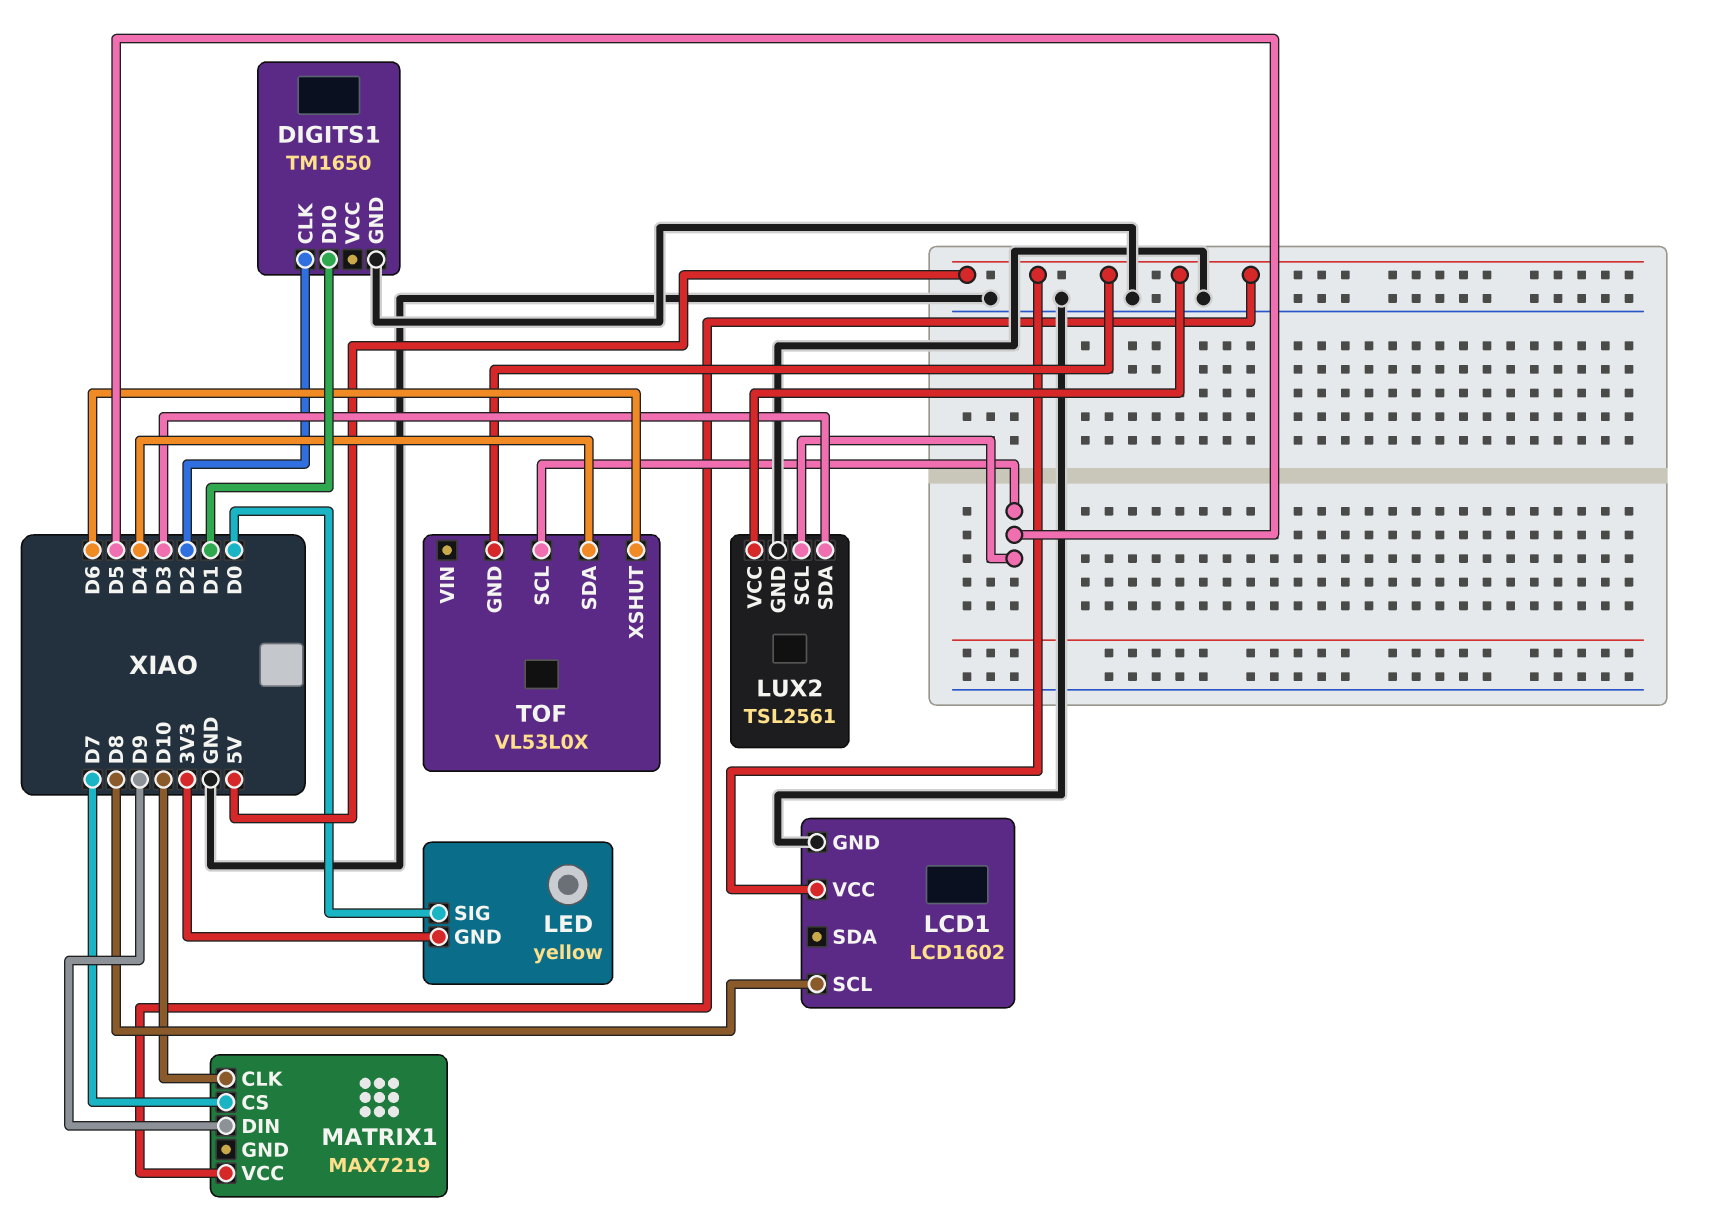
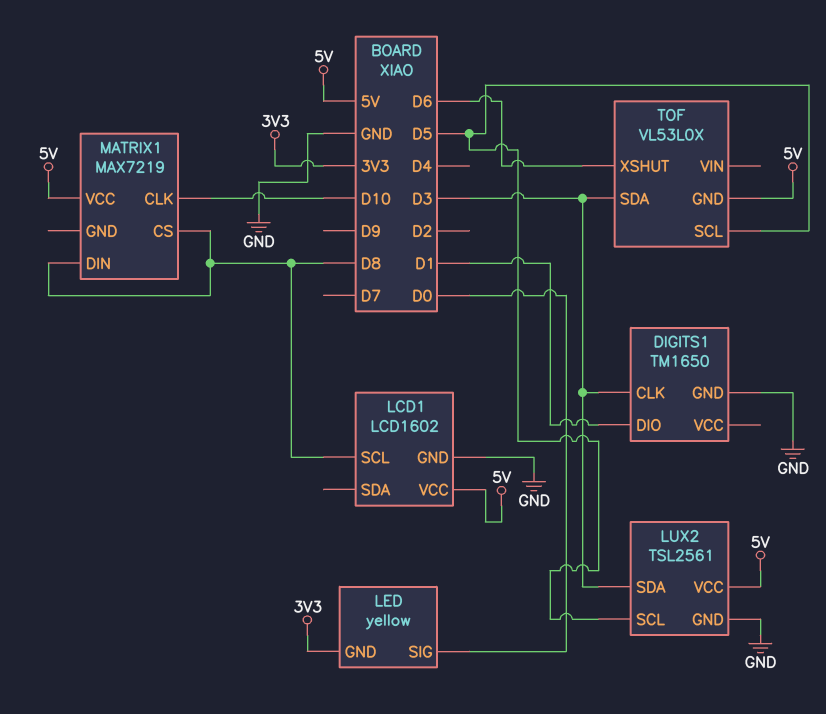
DIGITS1 pin CLK: D2 -> D3
MATRIX1 pin CS: D7 -> D8
MATRIX1 pin DIN: D9 -> D8
TOF pin SDA: D4 -> D3

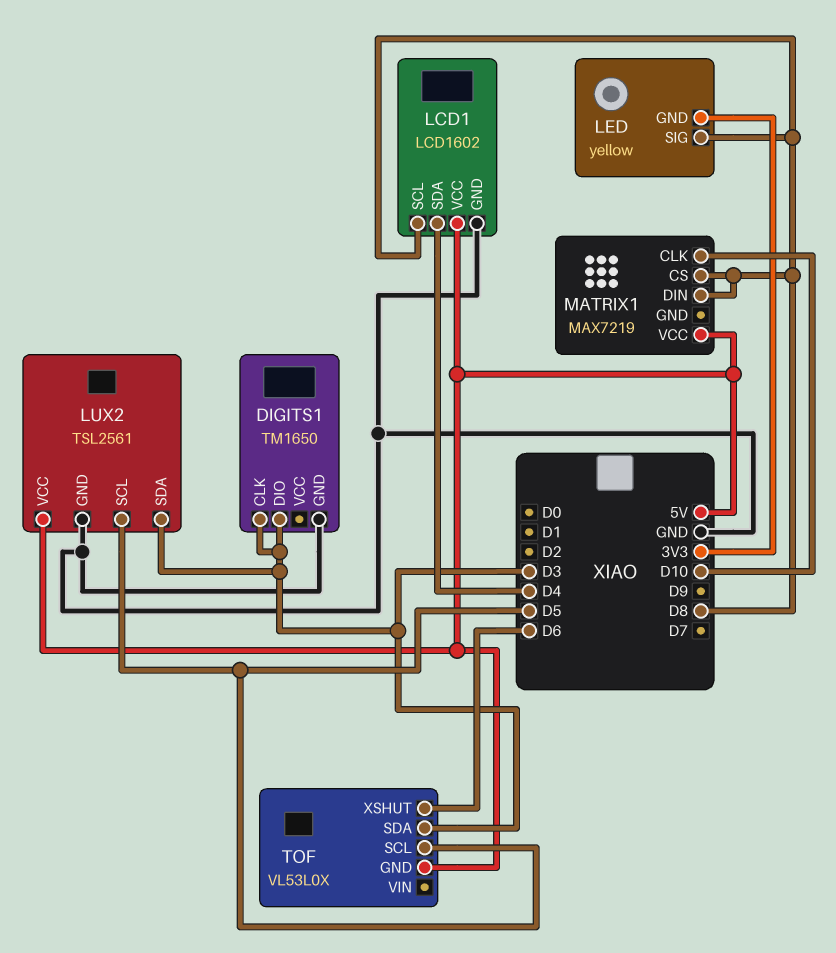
DIGITS1 pin DIO: D1 -> D3
LCD1 pin SDA: none -> D4
LED pin SIG: D0 -> D8

